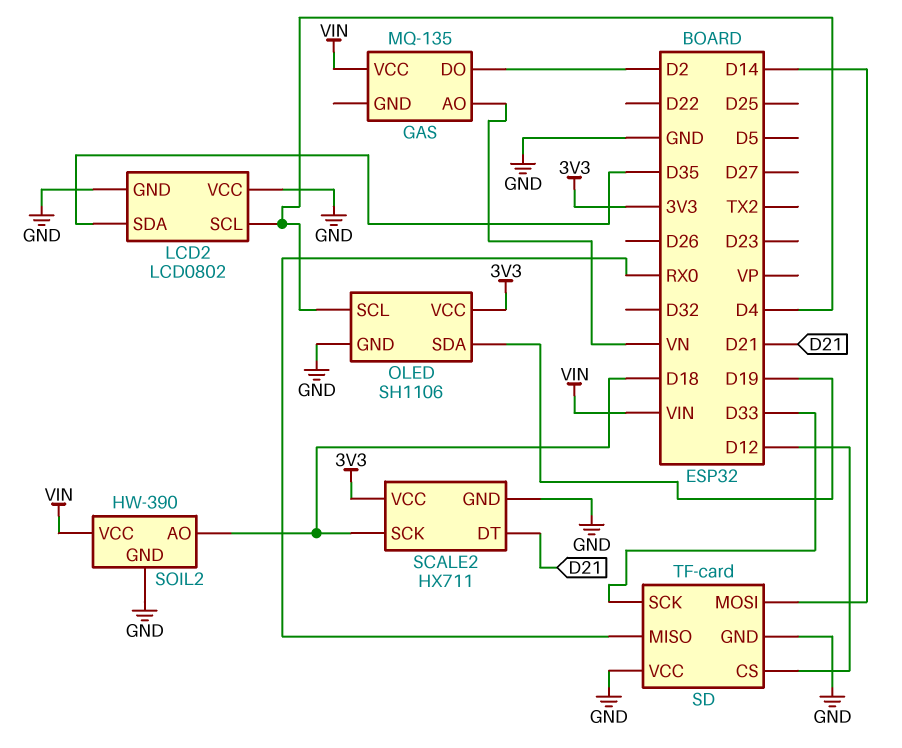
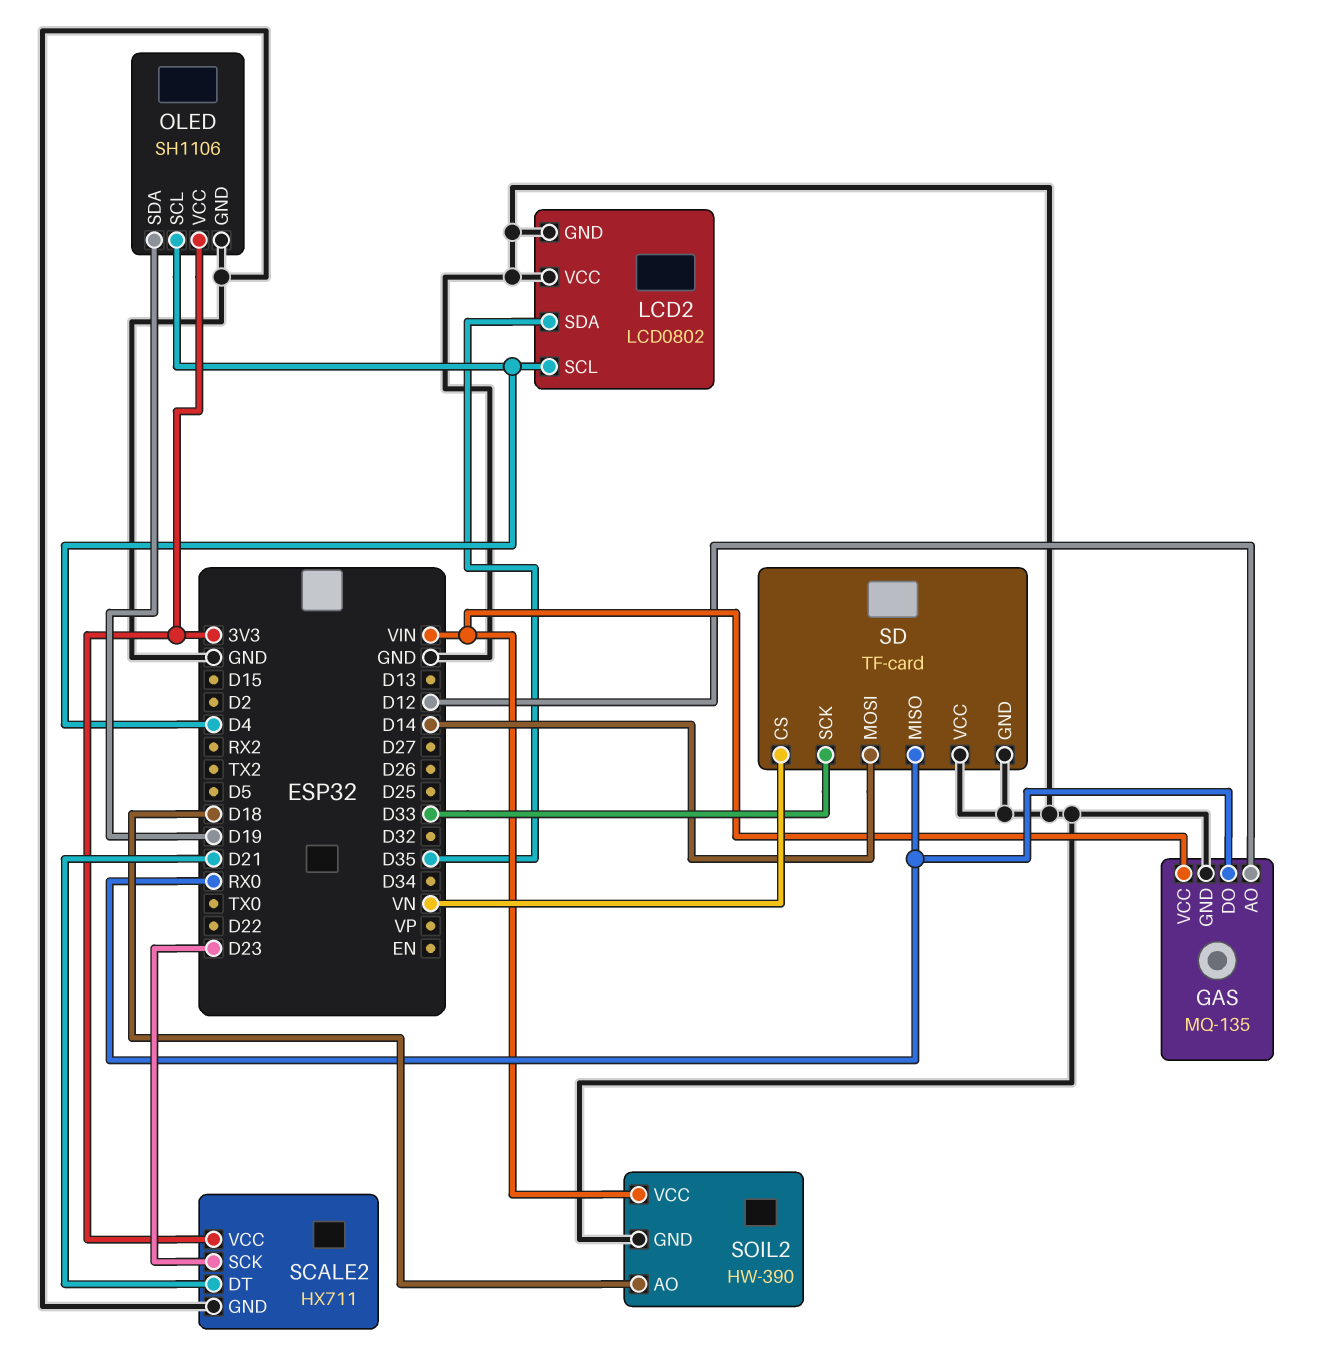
GAS pin AO: VN -> D12
GAS pin DO: D2 -> RX0
GAS pin GND: none -> GND
SCALE2 pin SCK: D18 -> D23
SD pin CS: D12 -> VN

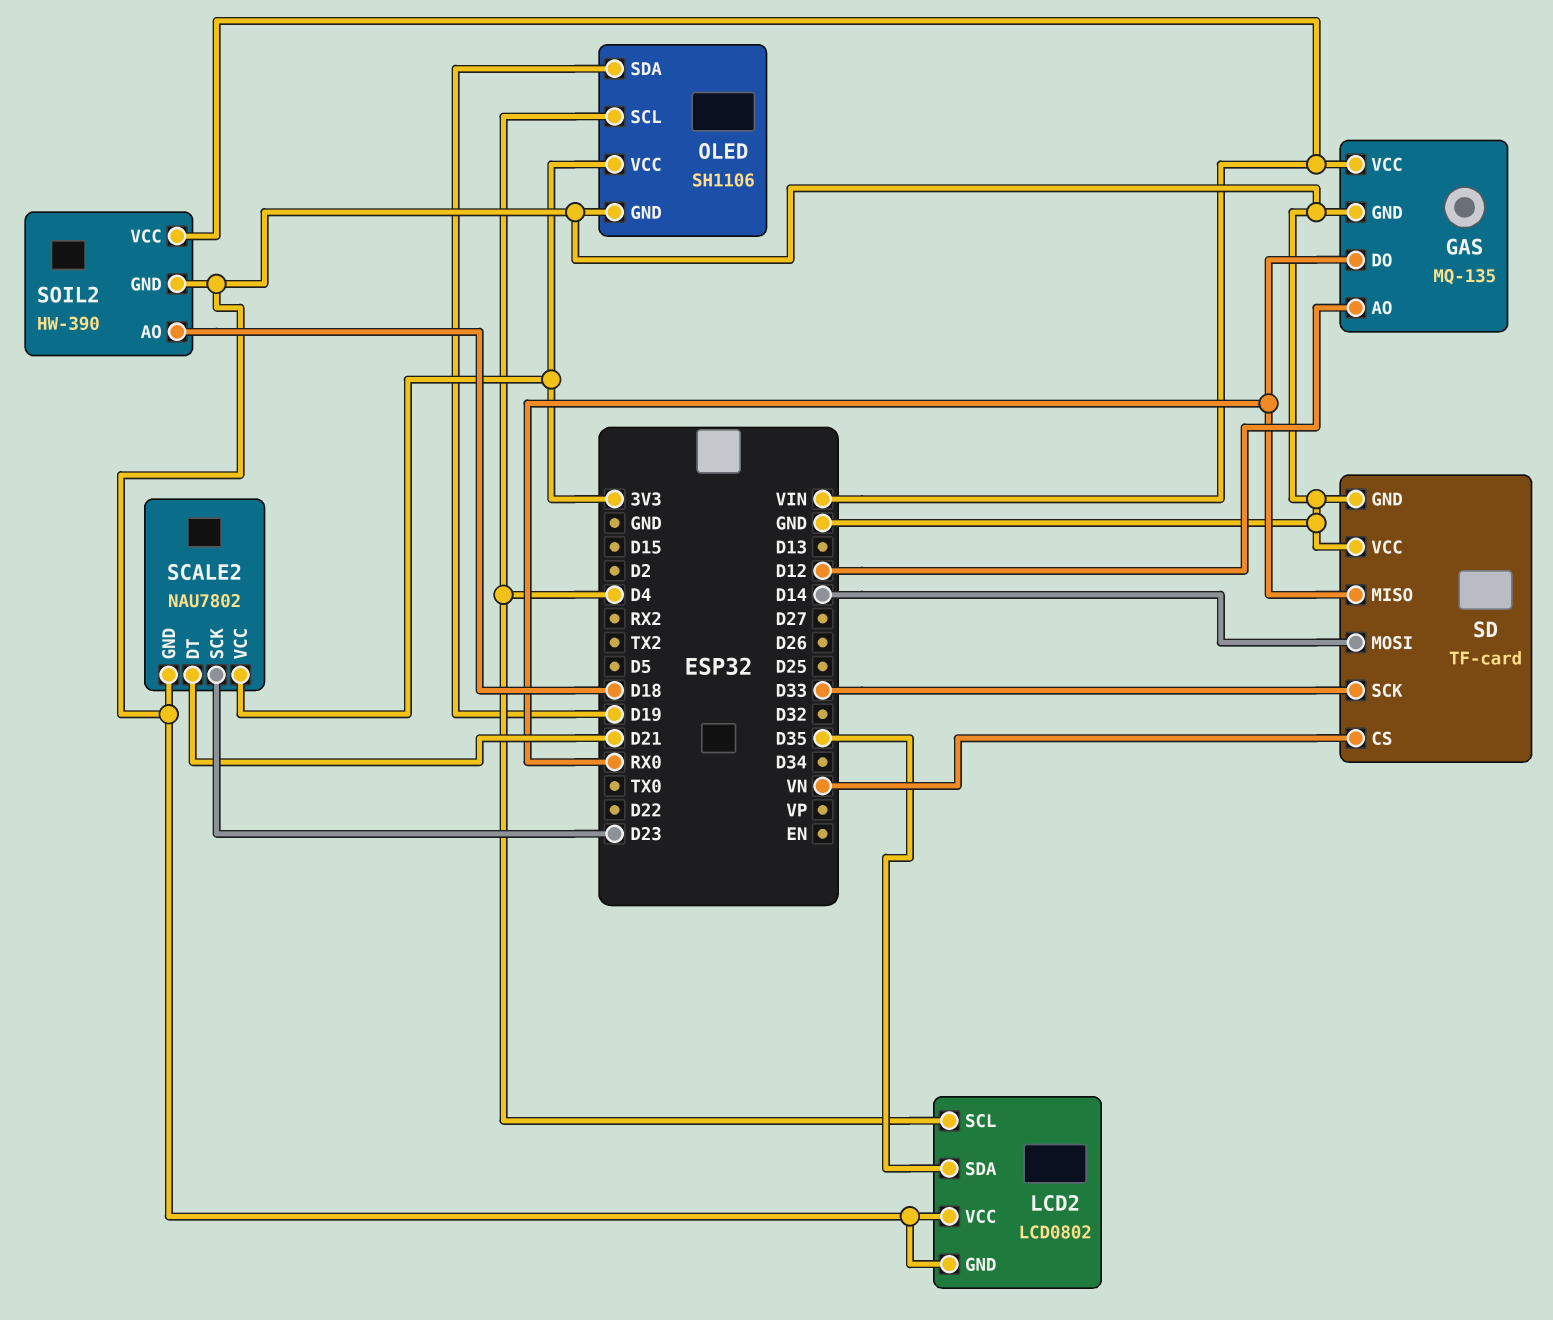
SCALE2: HX711 -> NAU7802

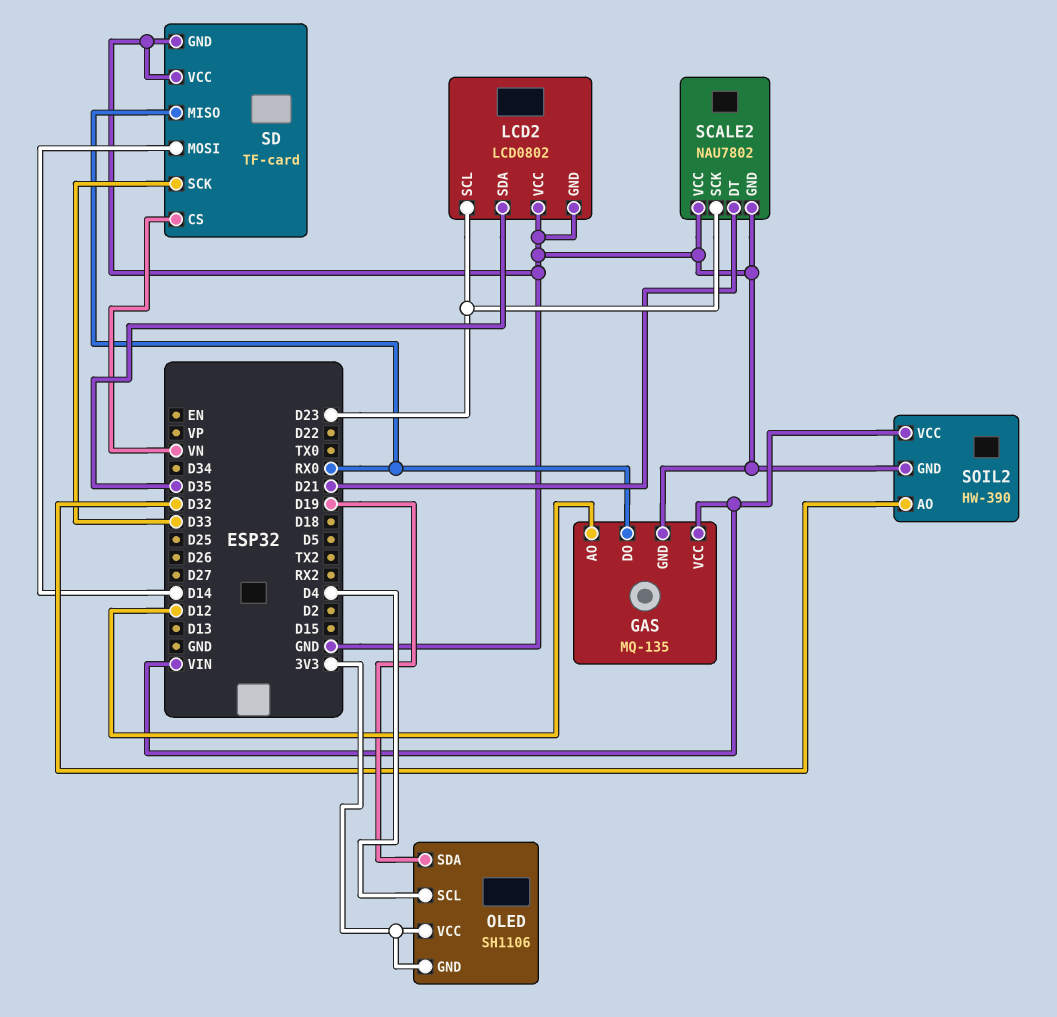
LCD2 pin SCL: D4 -> D23
OLED pin GND: GND -> 3V3
SCALE2 pin VCC: 3V3 -> GND
SOIL2 pin AO: D18 -> D32

